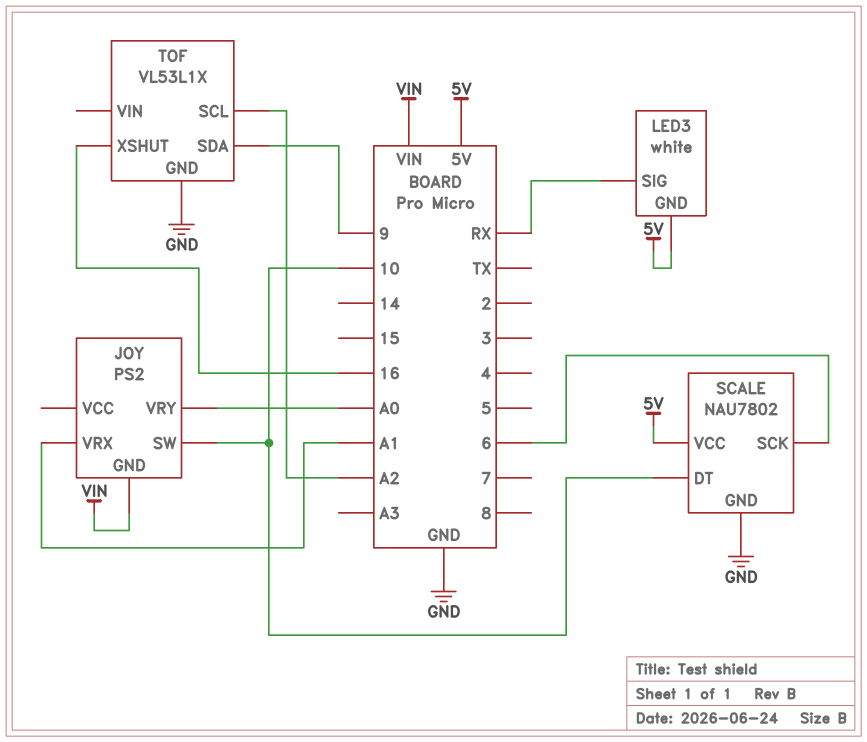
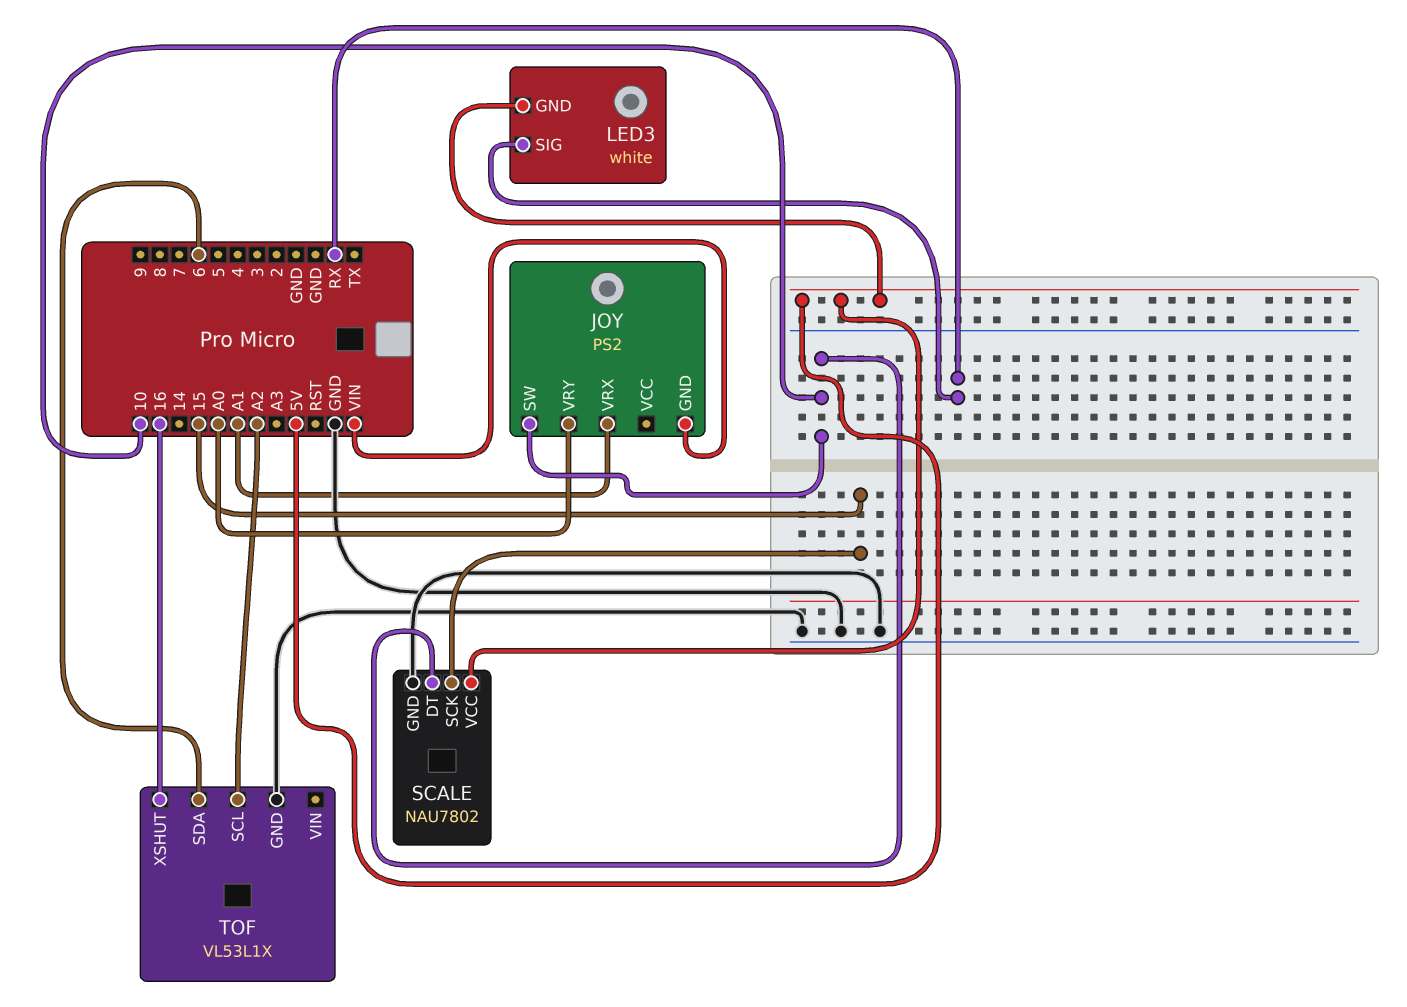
SCALE pin SCK: 6 -> 15
TOF pin SDA: 9 -> 6

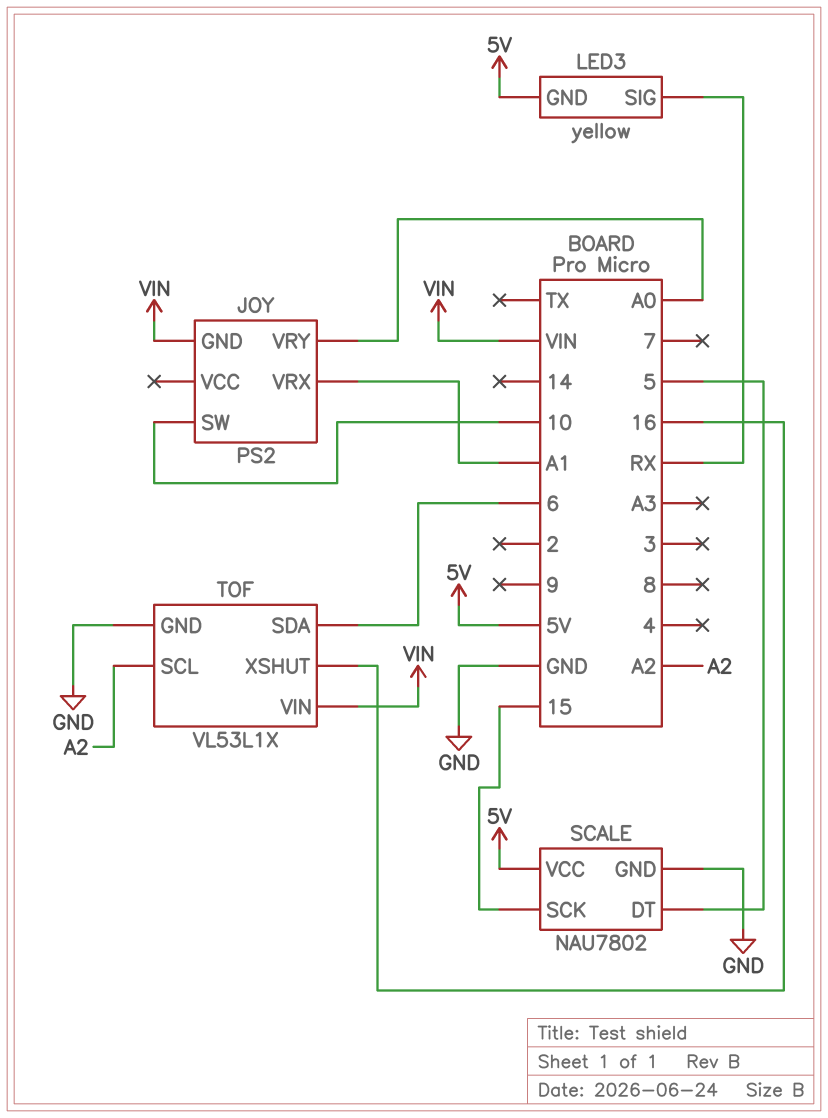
LED3: white -> yellow
SCALE pin DT: 10 -> 5
TOF pin VIN: none -> VIN

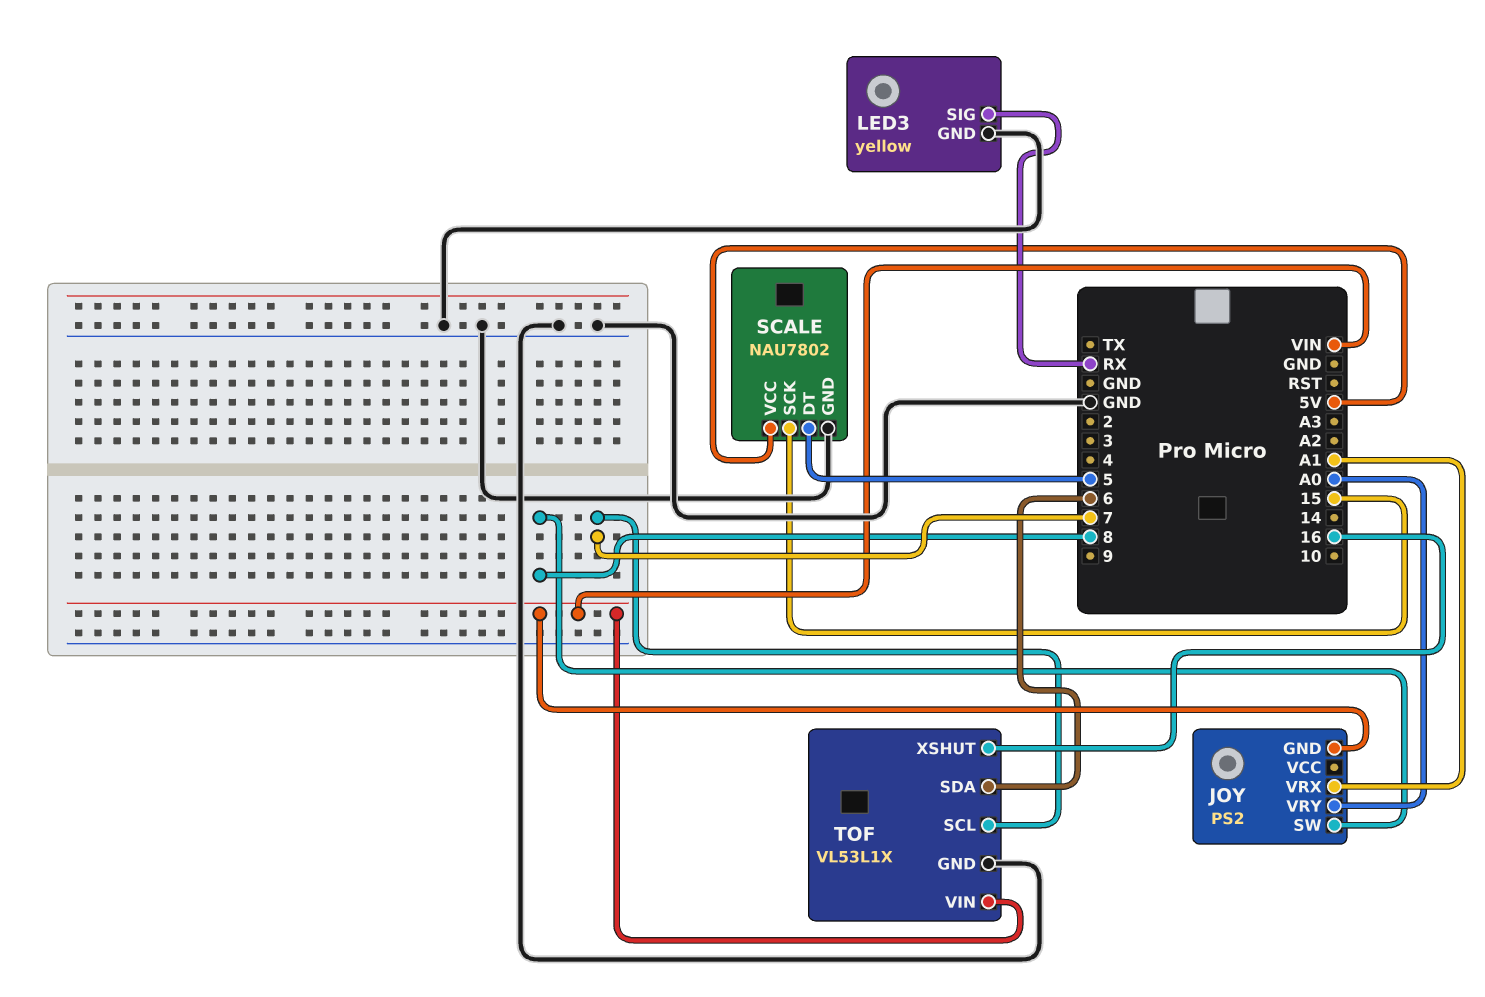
JOY pin SW: 10 -> 8
LED3 pin GND: 5V -> GND
TOF pin SCL: A2 -> 7

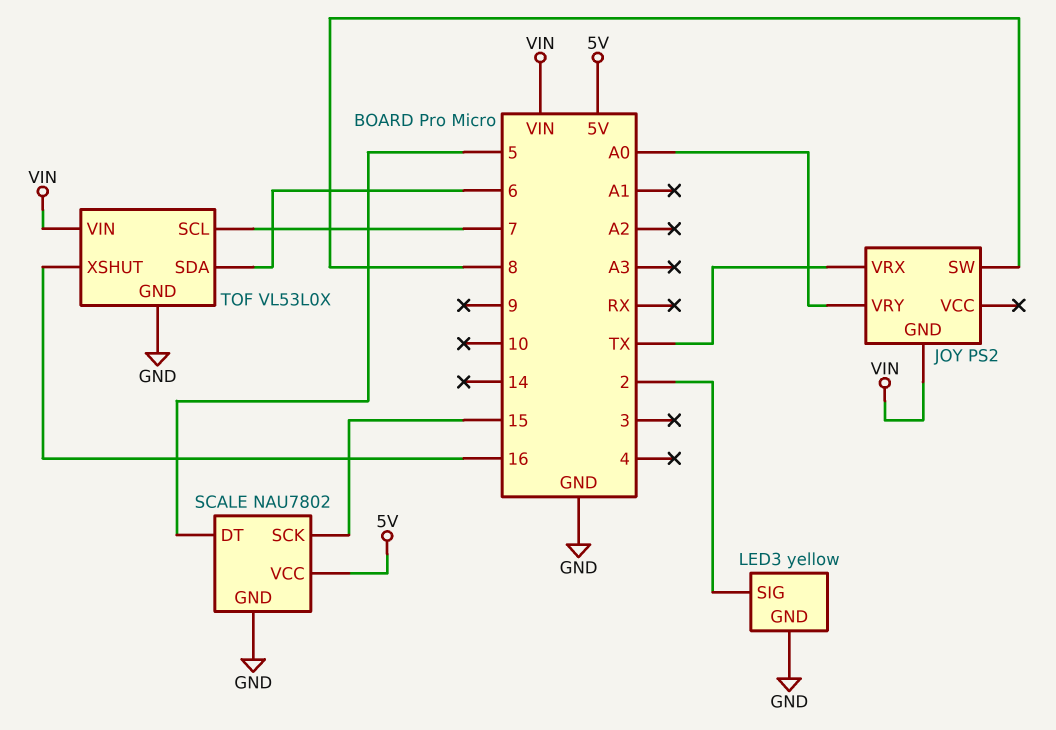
JOY pin VRX: A1 -> TX
LED3 pin SIG: RX -> 2
TOF: VL53L1X -> VL53L0X

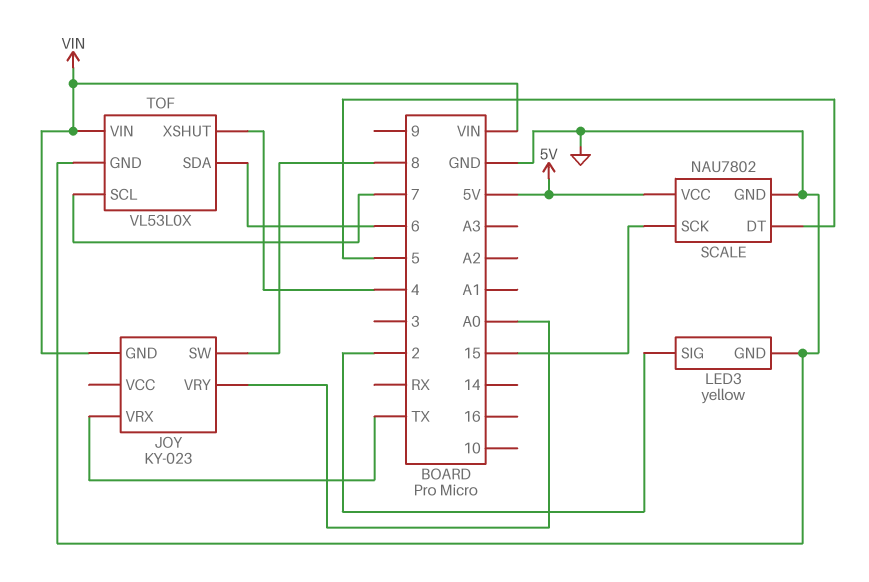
JOY: PS2 -> KY-023
TOF pin XSHUT: 16 -> 4

